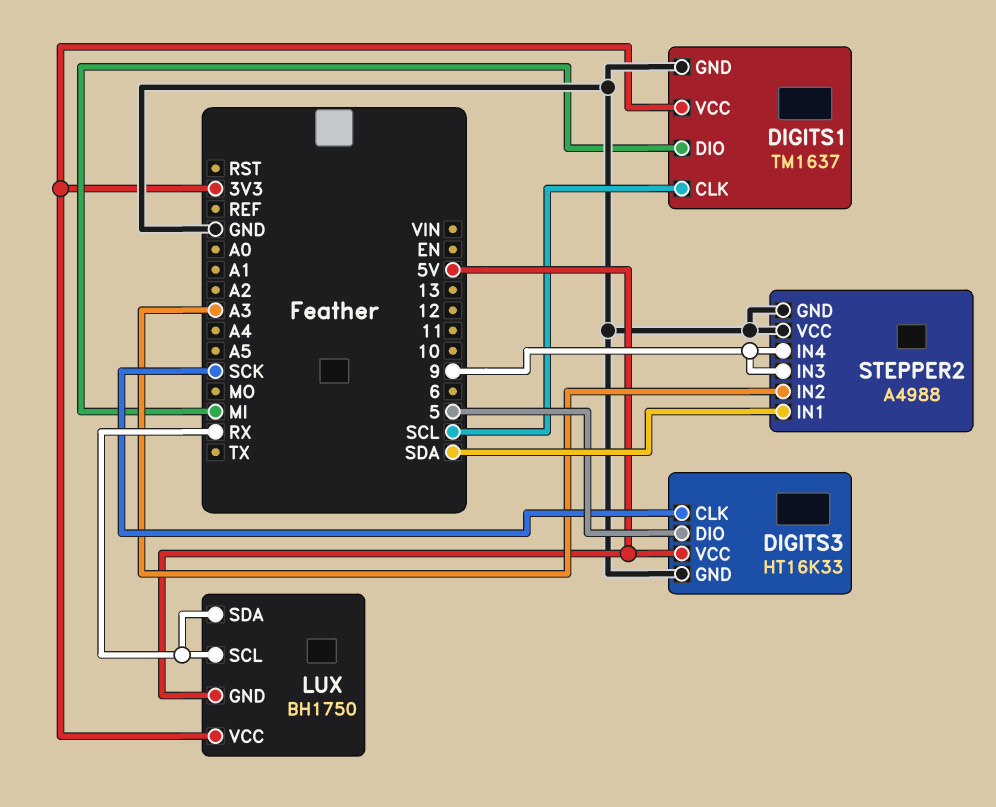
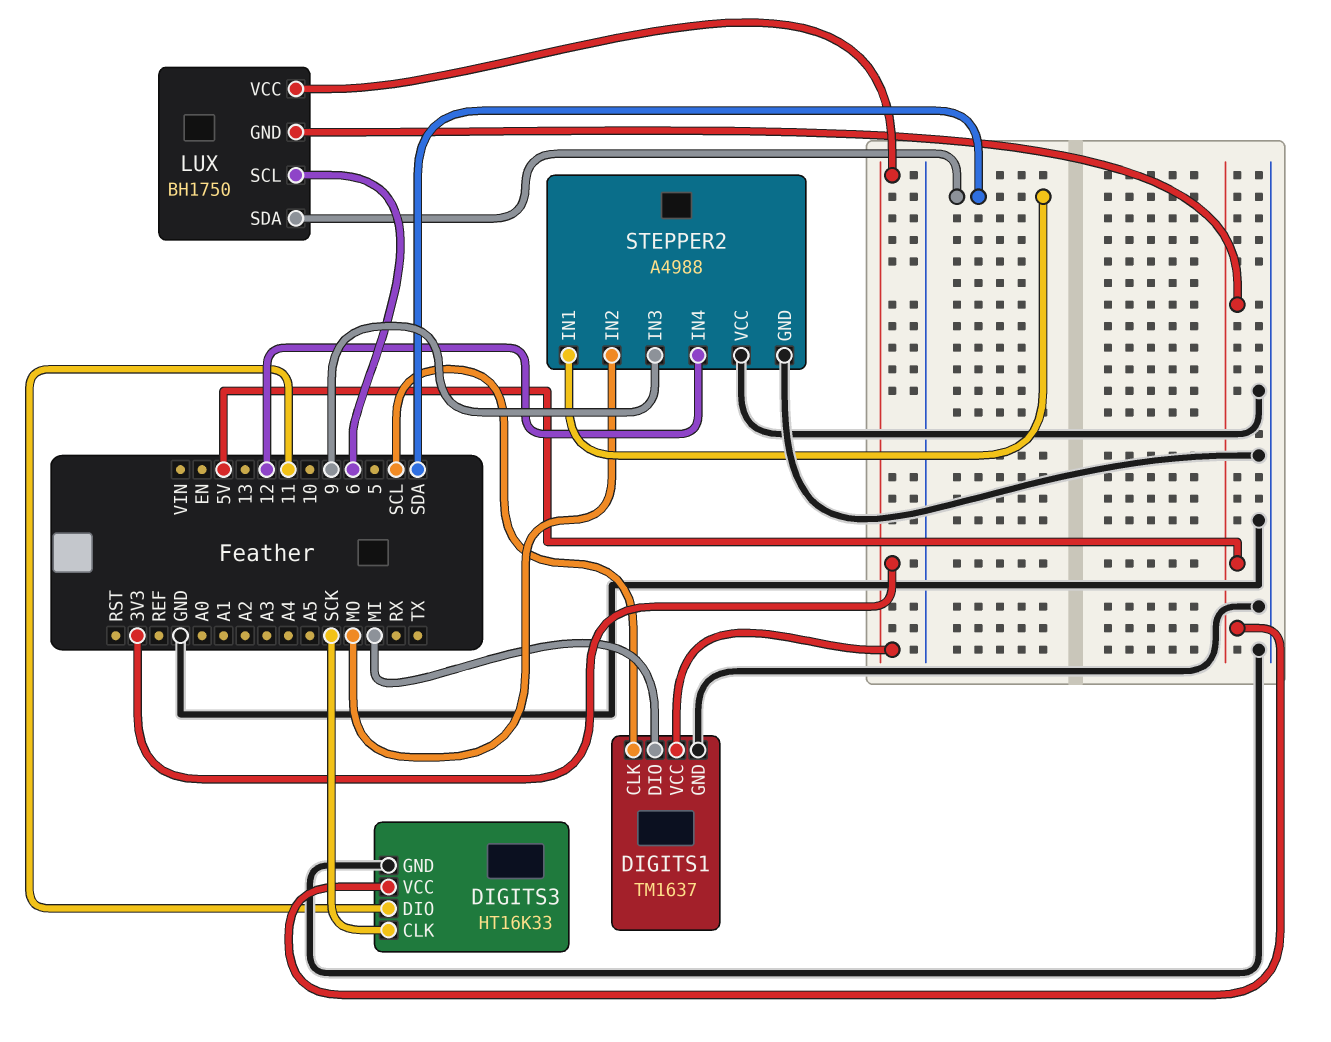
DIGITS3 pin DIO: 5 -> 11
LUX pin SCL: RX -> 6
LUX pin SDA: RX -> SDA
STEPPER2 pin IN2: A3 -> MO
STEPPER2 pin IN4: 9 -> 12

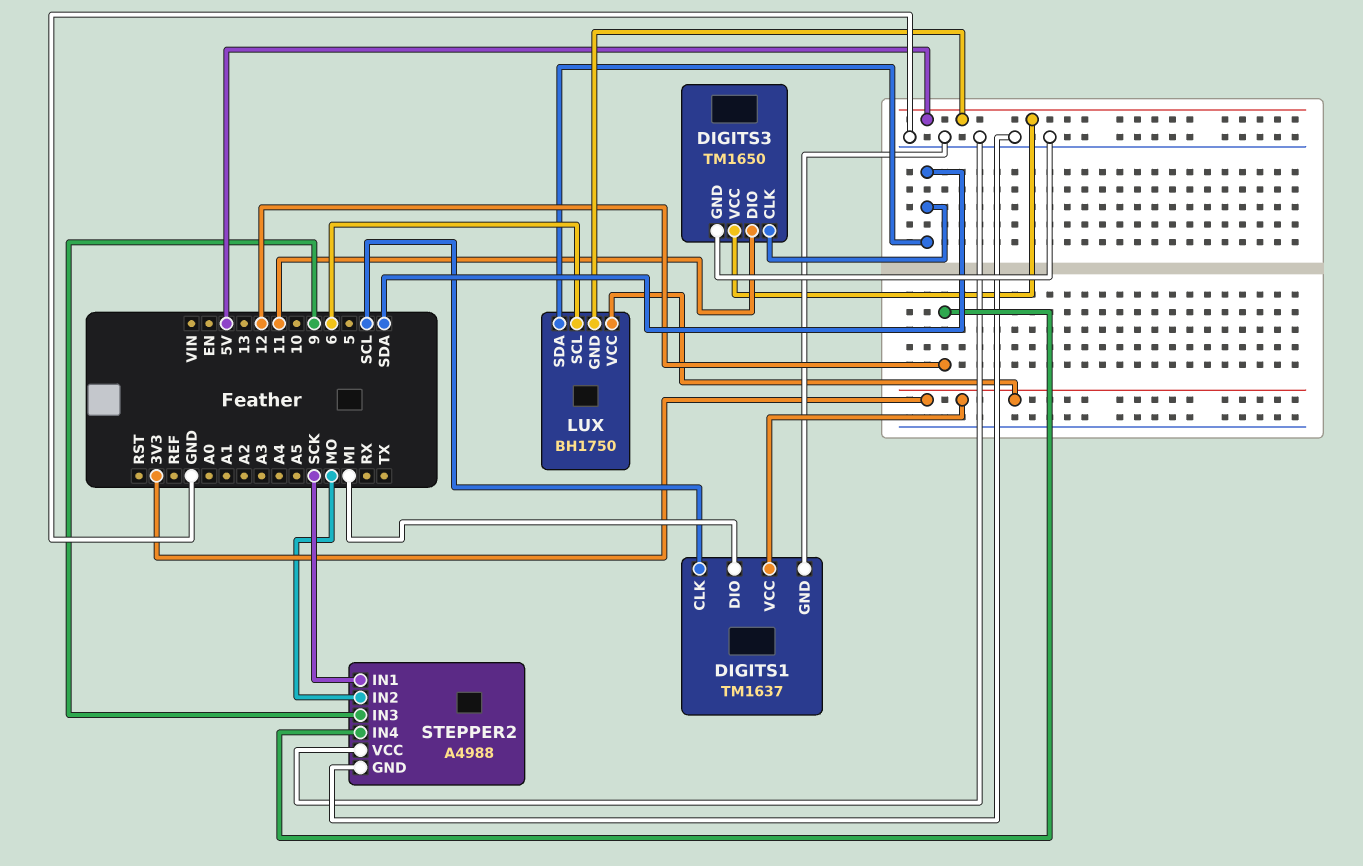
DIGITS3: HT16K33 -> TM1650
DIGITS3 pin CLK: SCK -> SDA
STEPPER2 pin IN1: SDA -> SCK

